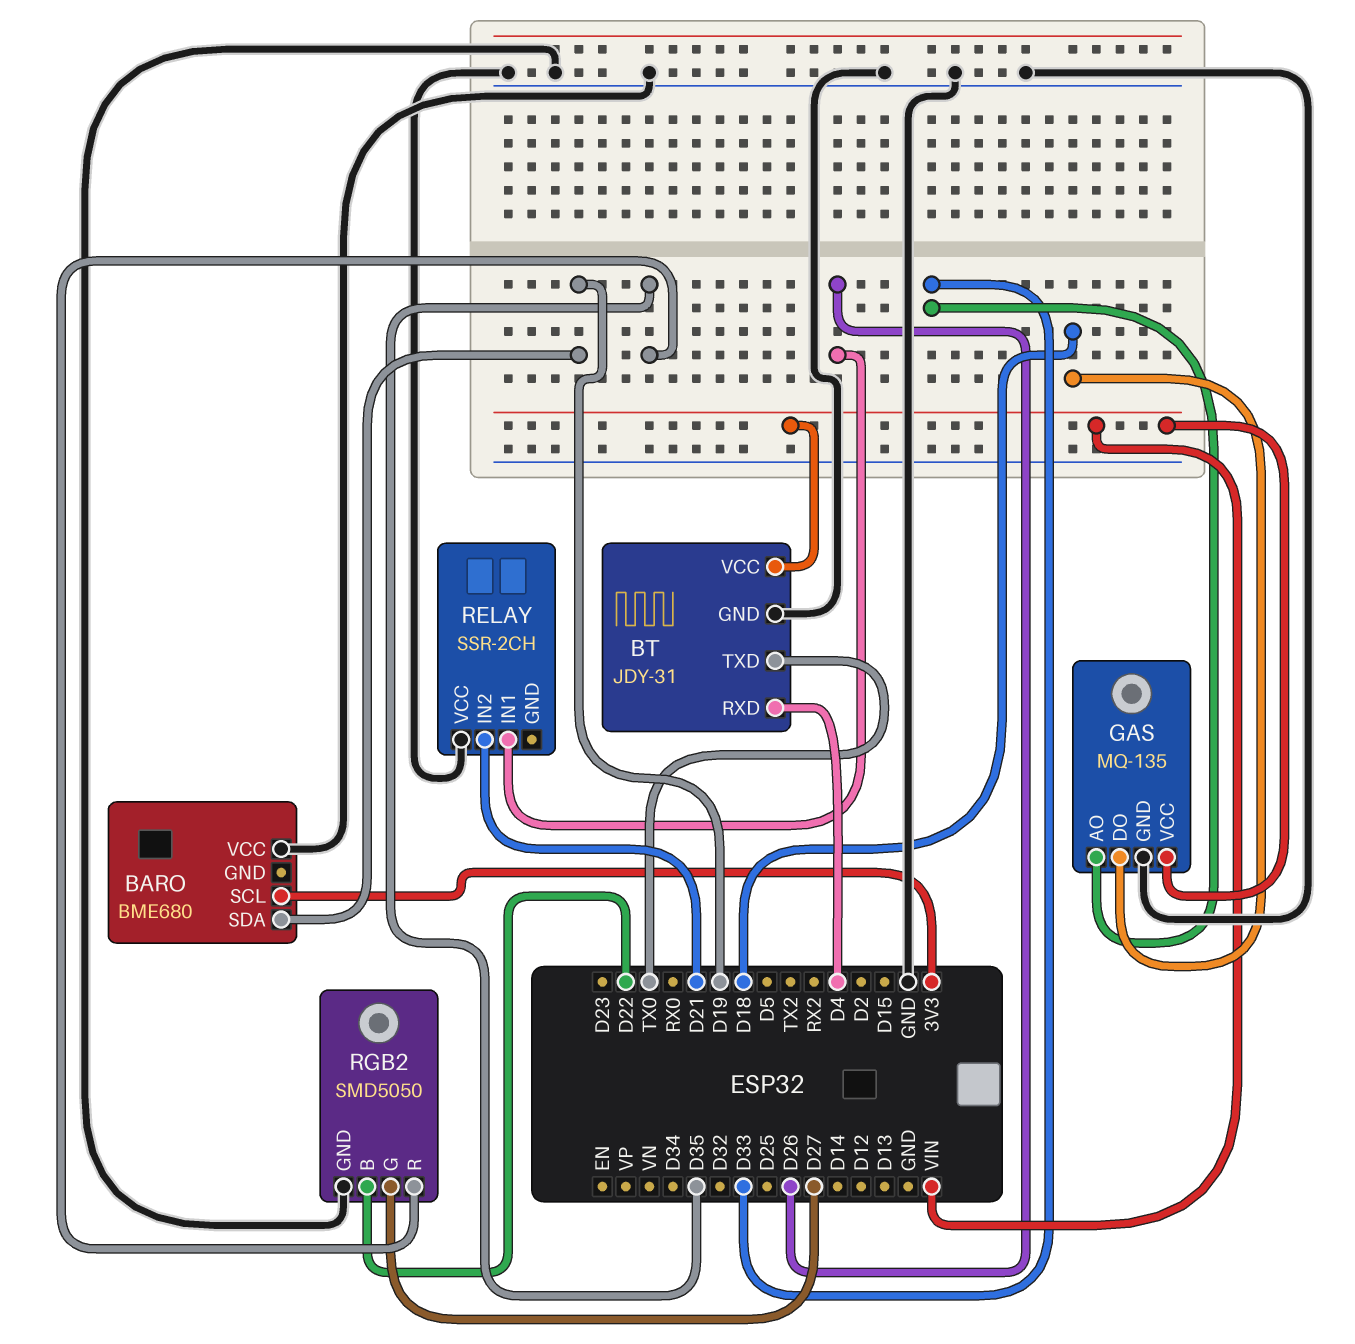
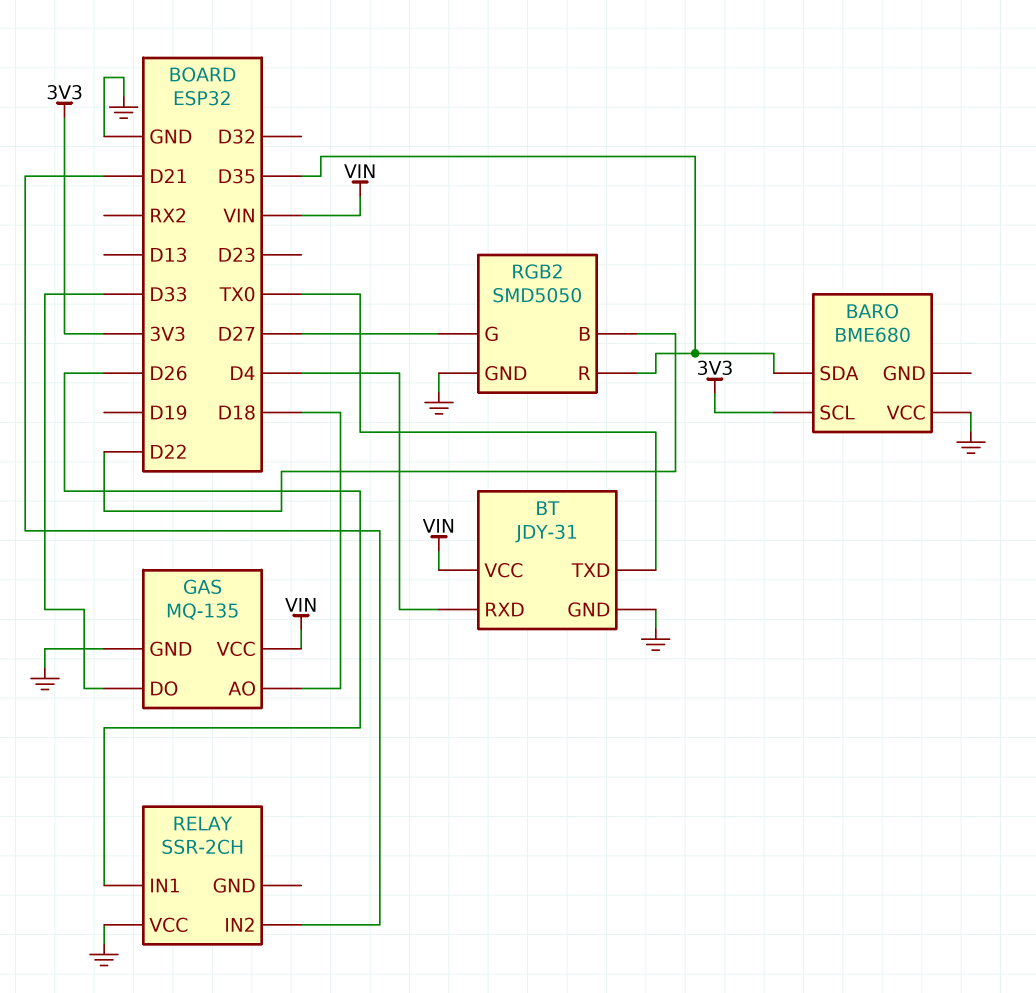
BARO pin SDA: D19 -> D35
GAS pin AO: D33 -> D18
GAS pin DO: D18 -> D33

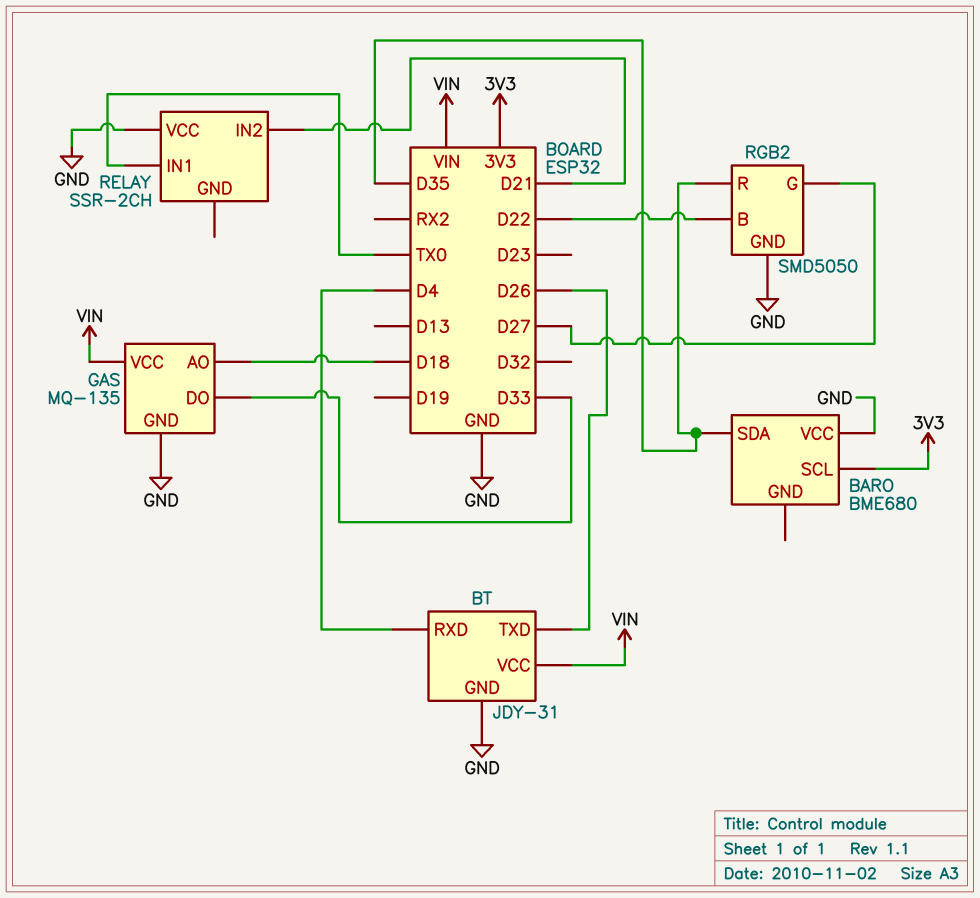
BT pin TXD: TX0 -> D26
RELAY pin IN1: D26 -> TX0

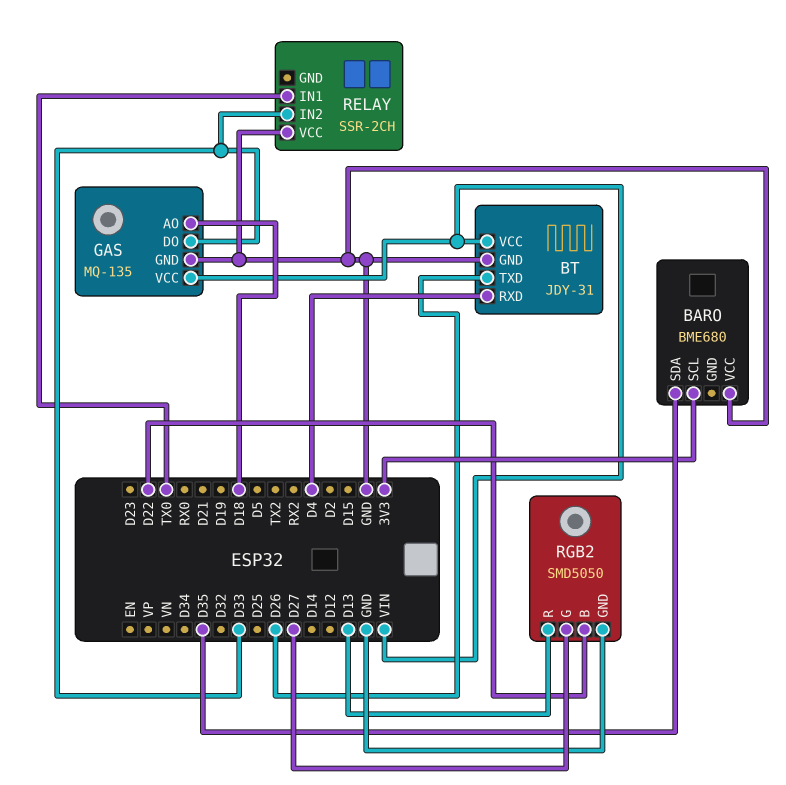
RELAY pin IN2: D21 -> D33
RGB2 pin R: D35 -> D13

